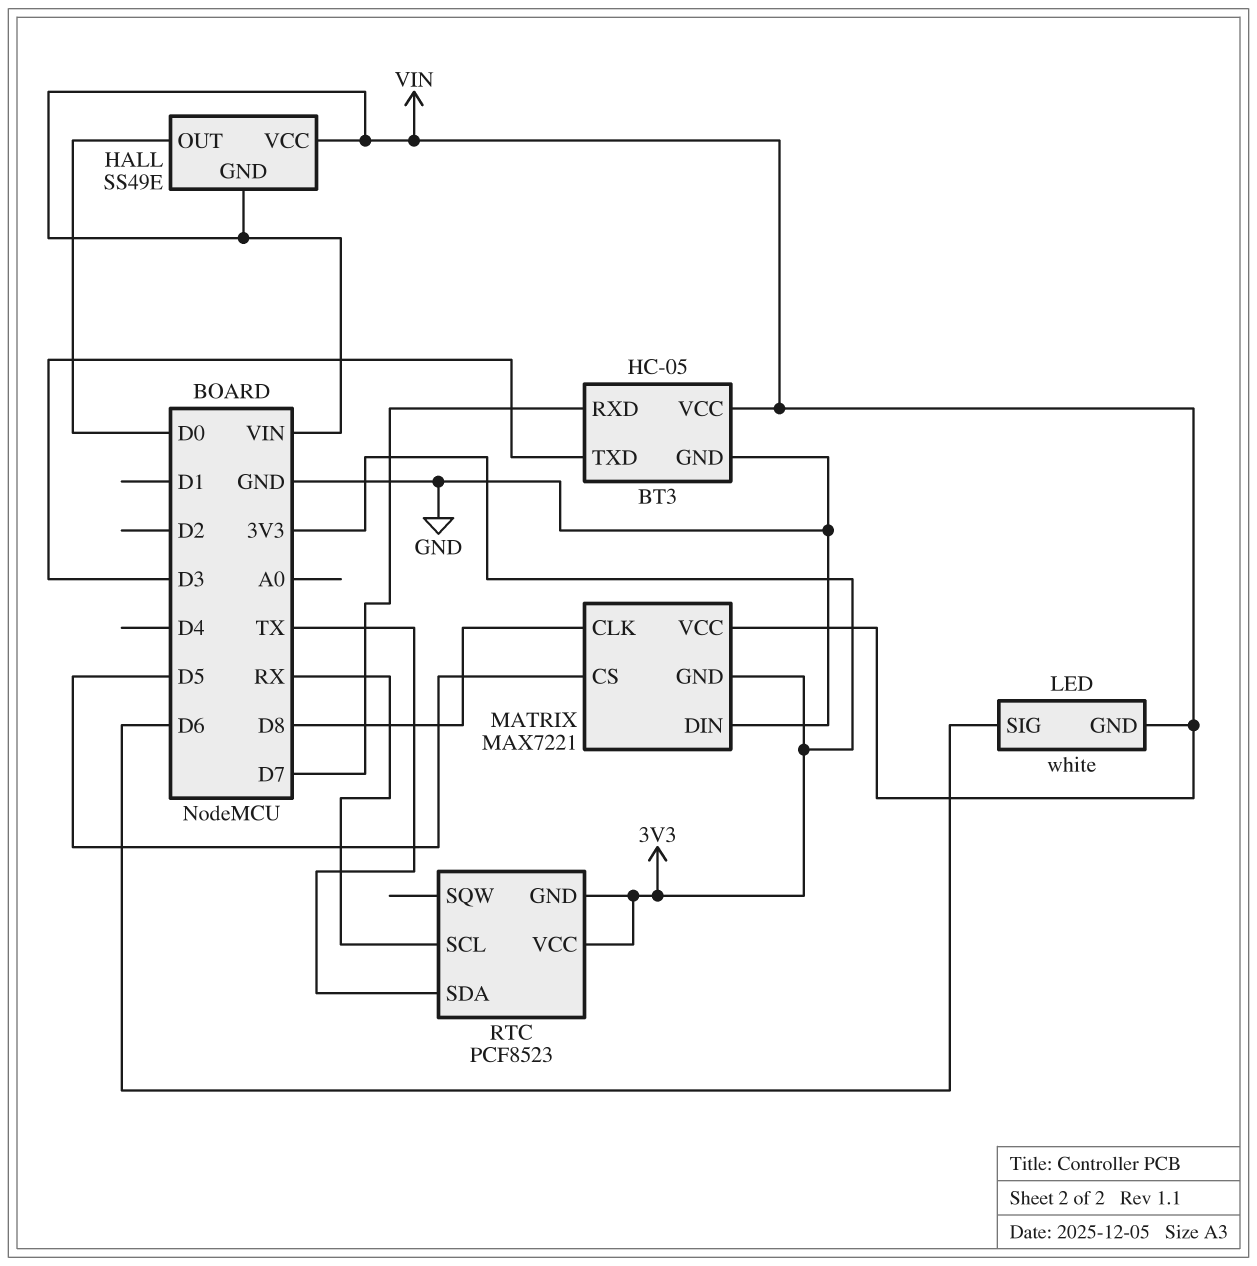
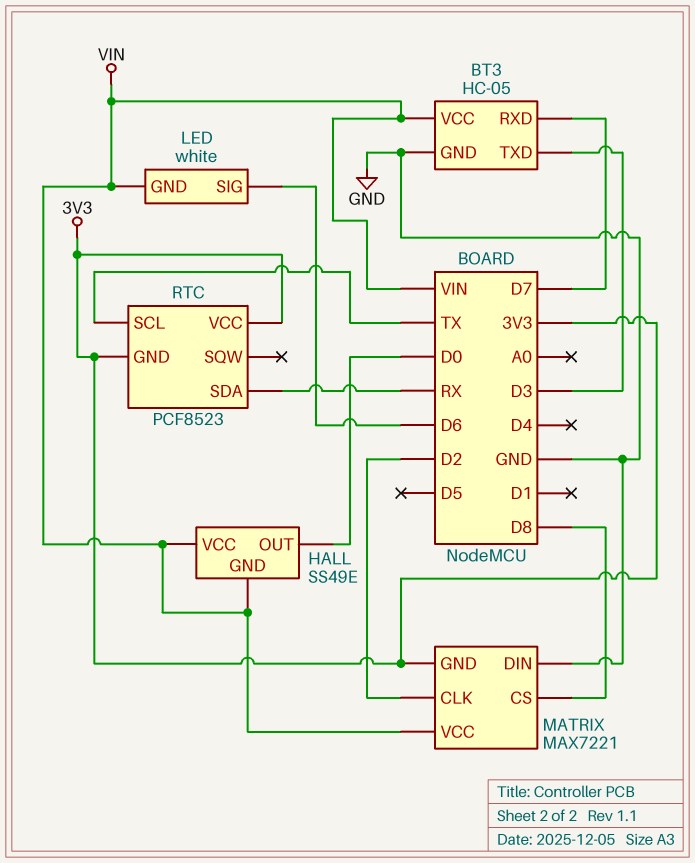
MATRIX pin CLK: D8 -> D2
MATRIX pin CS: D5 -> D8
RTC pin SCL: RX -> TX
RTC pin SDA: TX -> RX

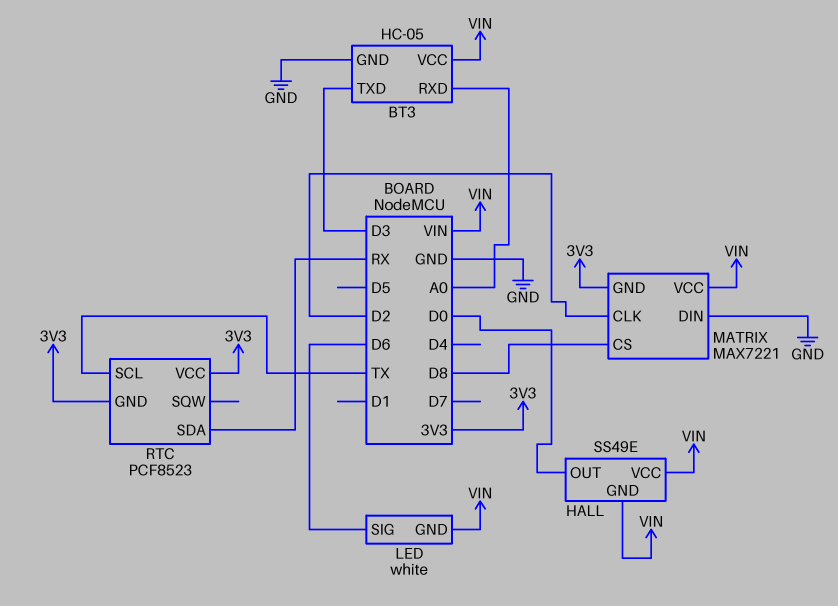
BT3 pin RXD: D7 -> A0

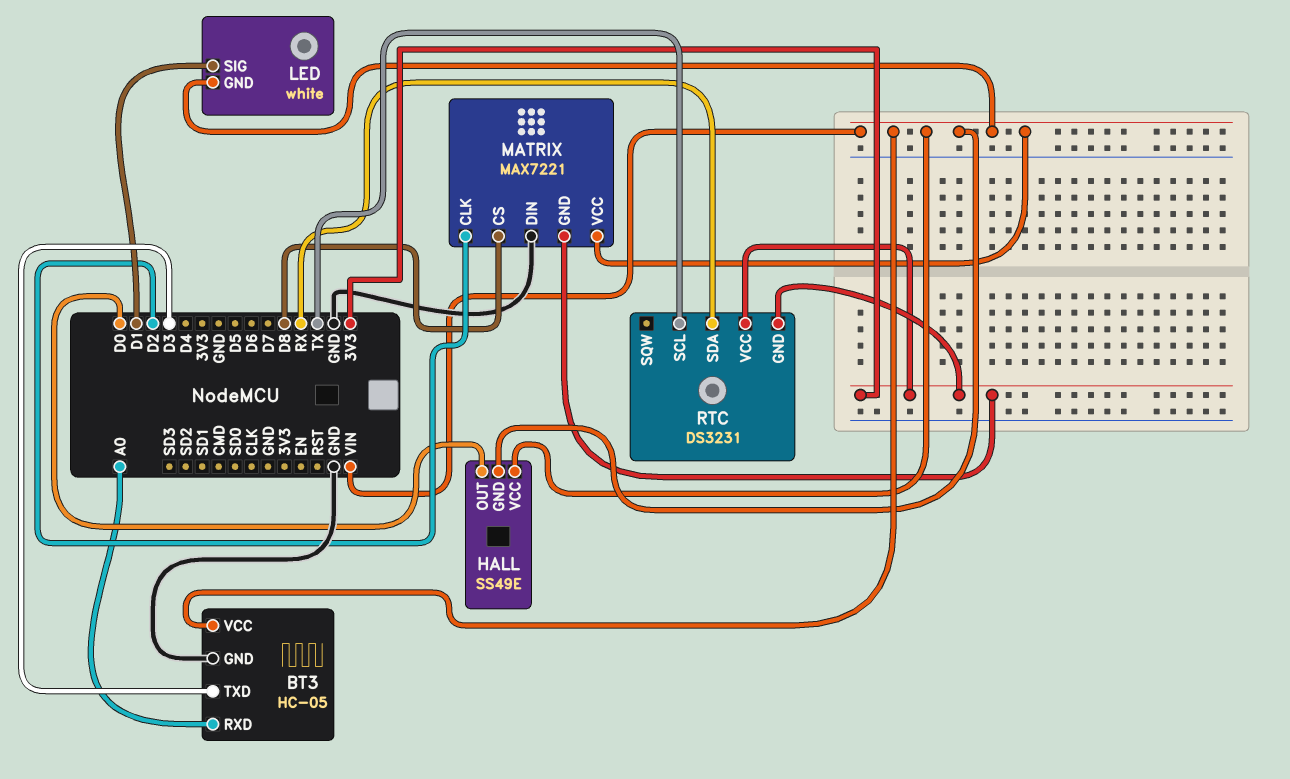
LED pin SIG: D6 -> D1
RTC: PCF8523 -> DS3231

